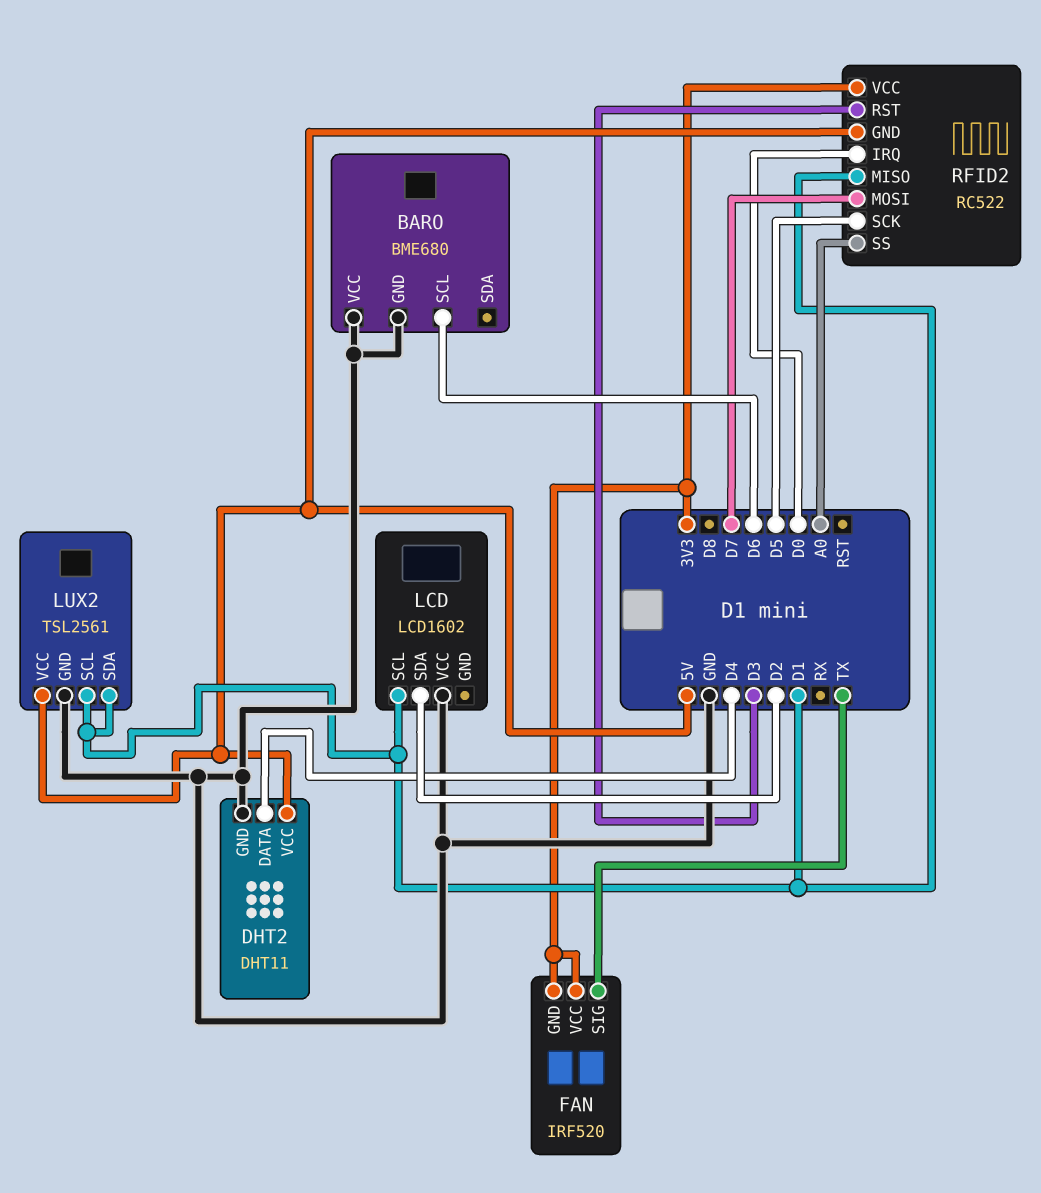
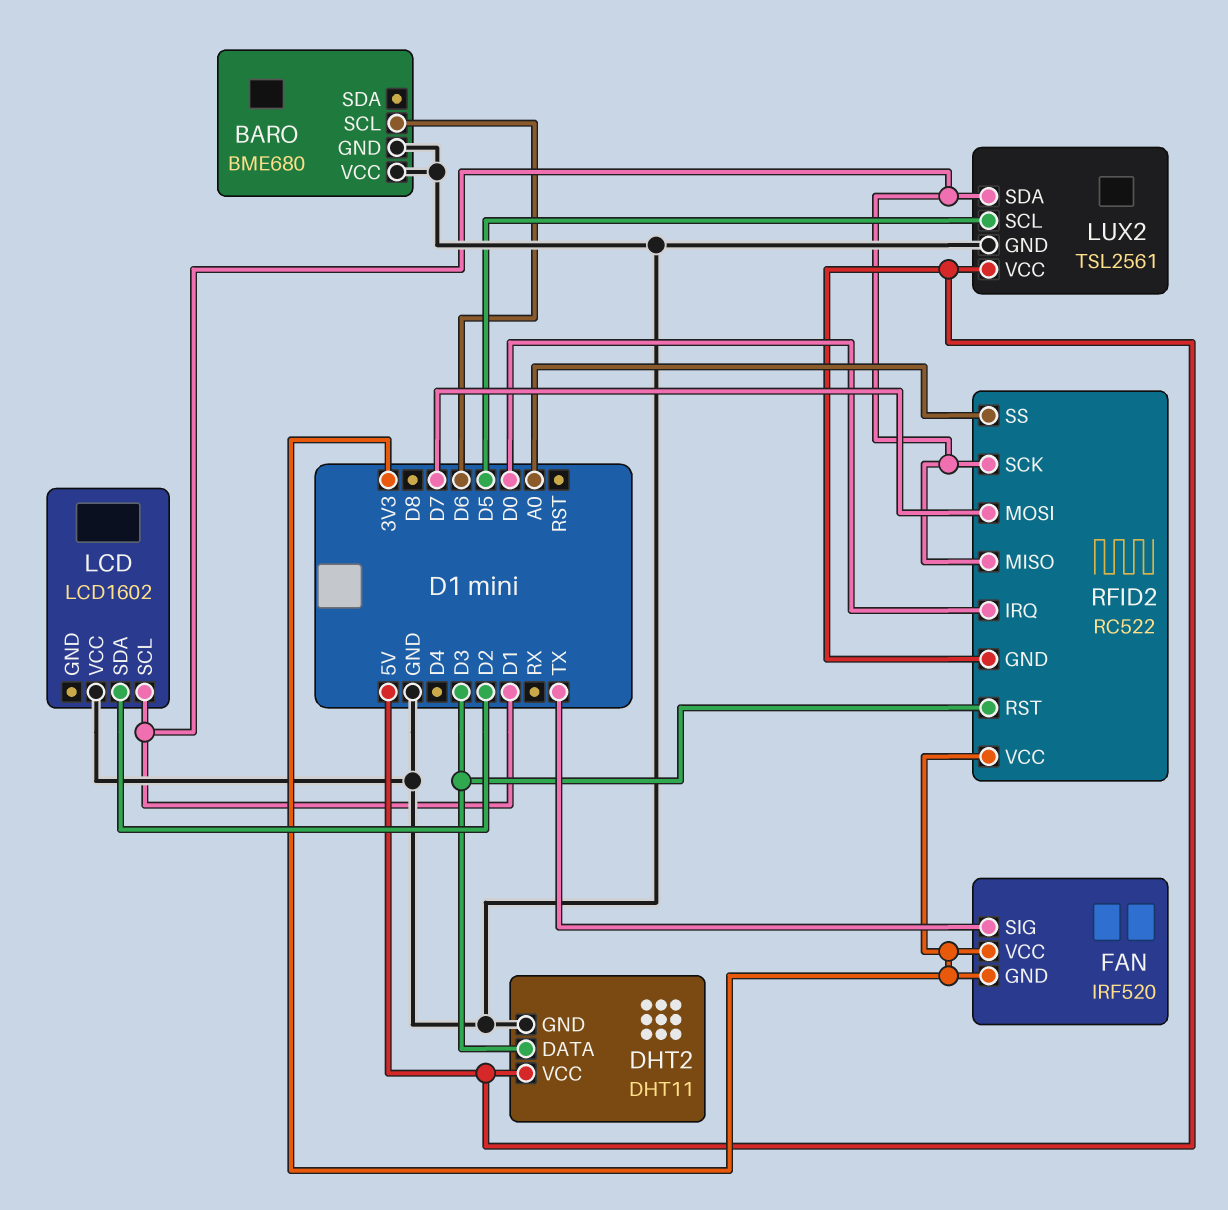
DHT2 pin DATA: D4 -> D3
LUX2 pin SCL: D1 -> D5
RFID2 pin SCK: D5 -> D1

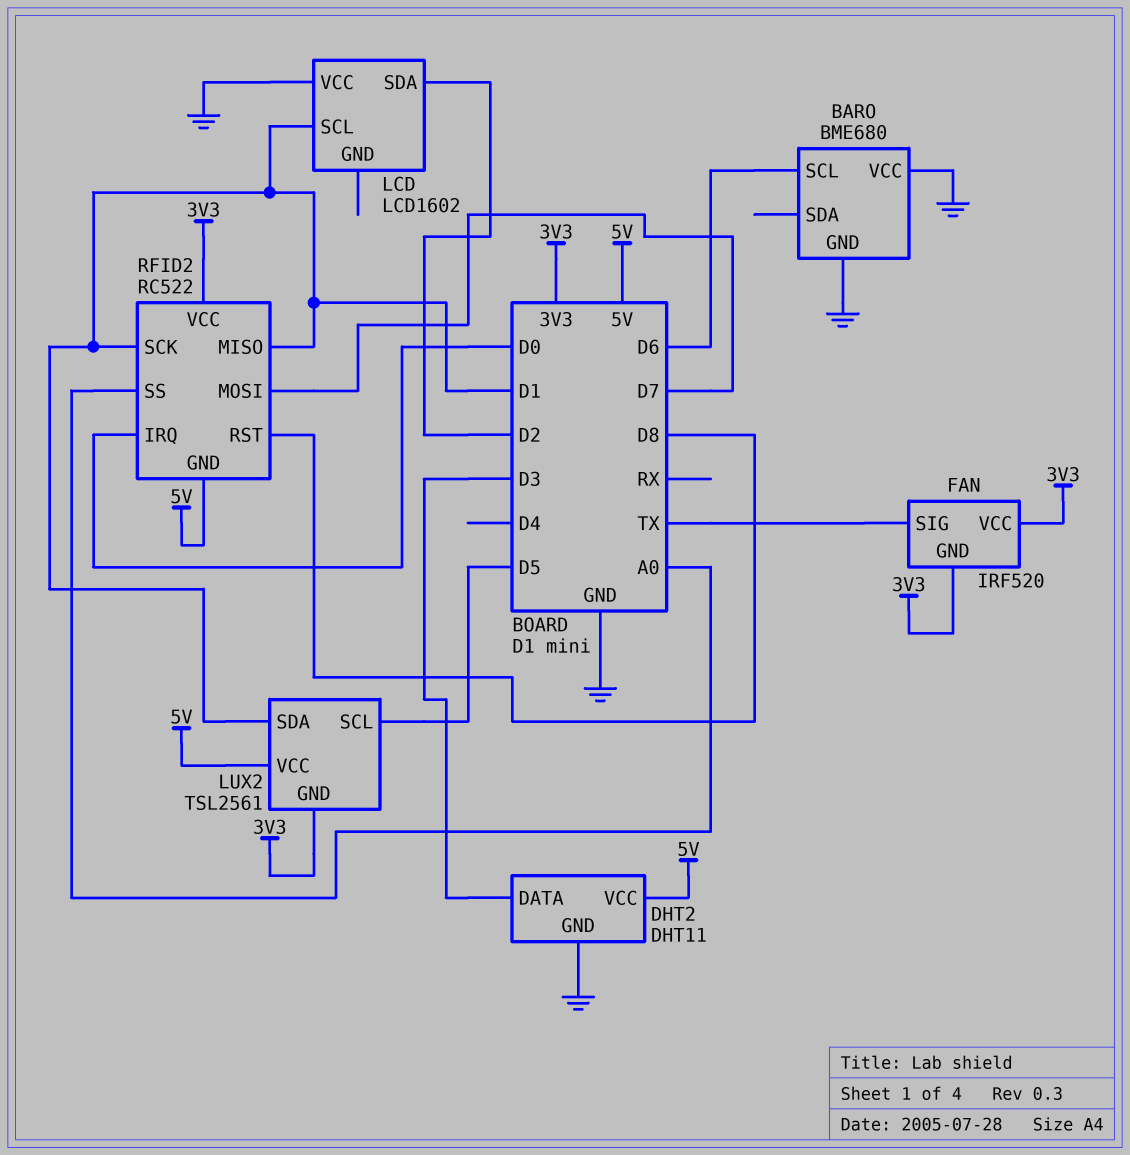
LUX2 pin GND: GND -> 3V3
RFID2 pin RST: D3 -> D8

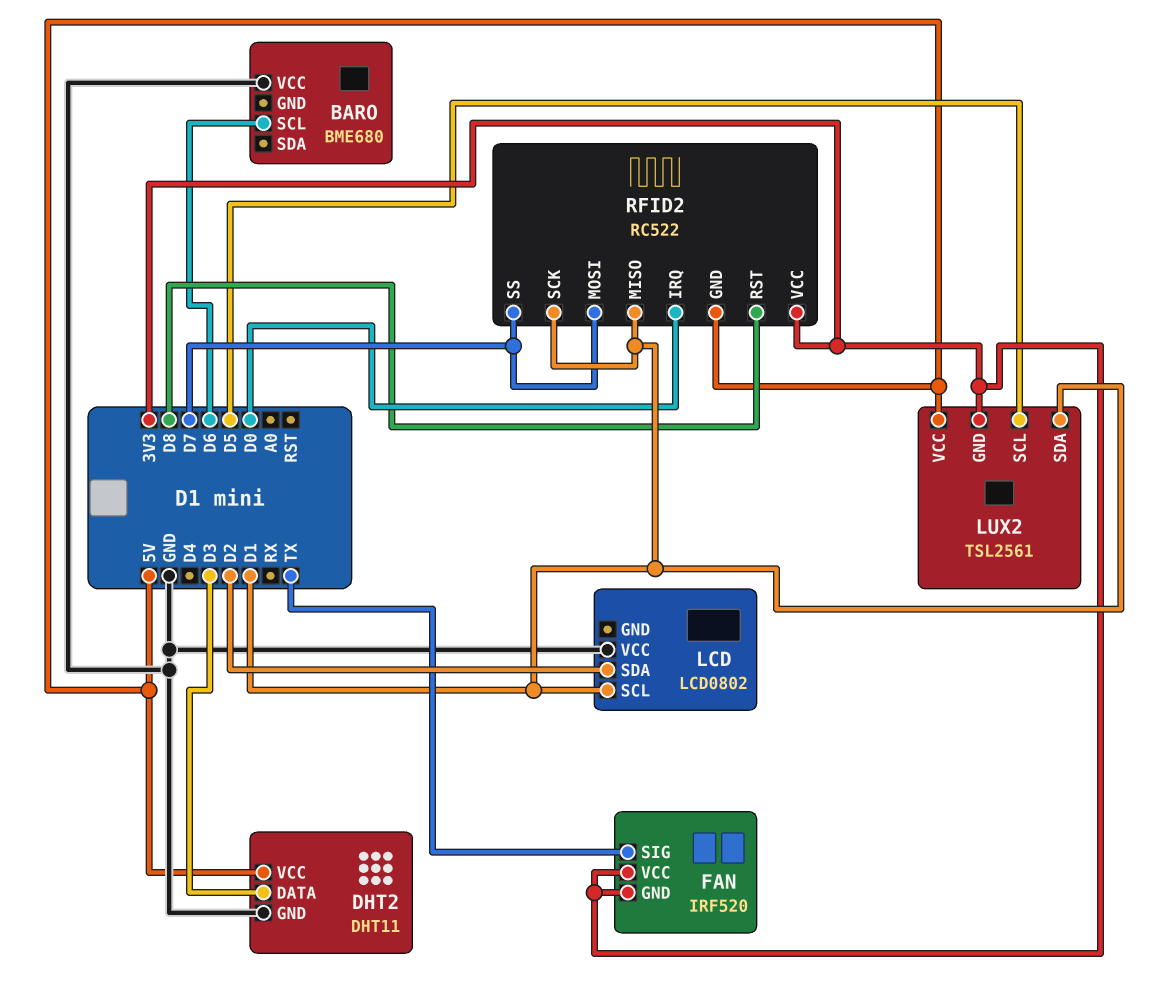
BARO pin GND: GND -> none
LCD: LCD1602 -> LCD0802
RFID2 pin SS: A0 -> D7

